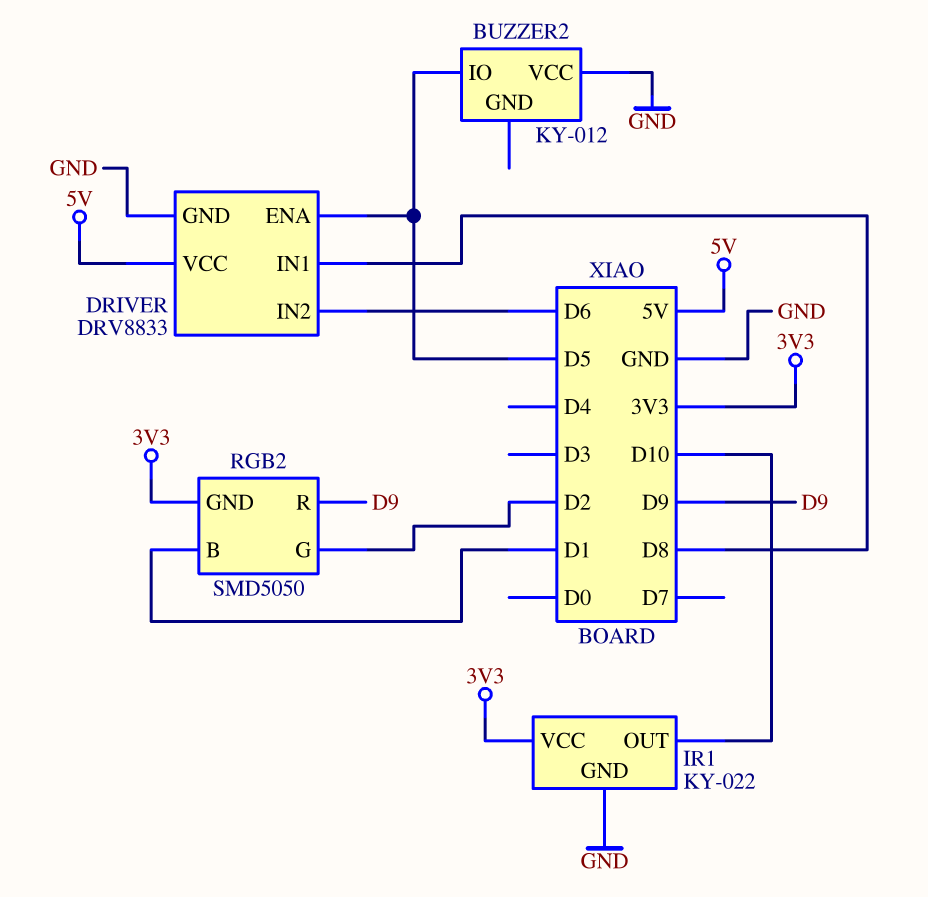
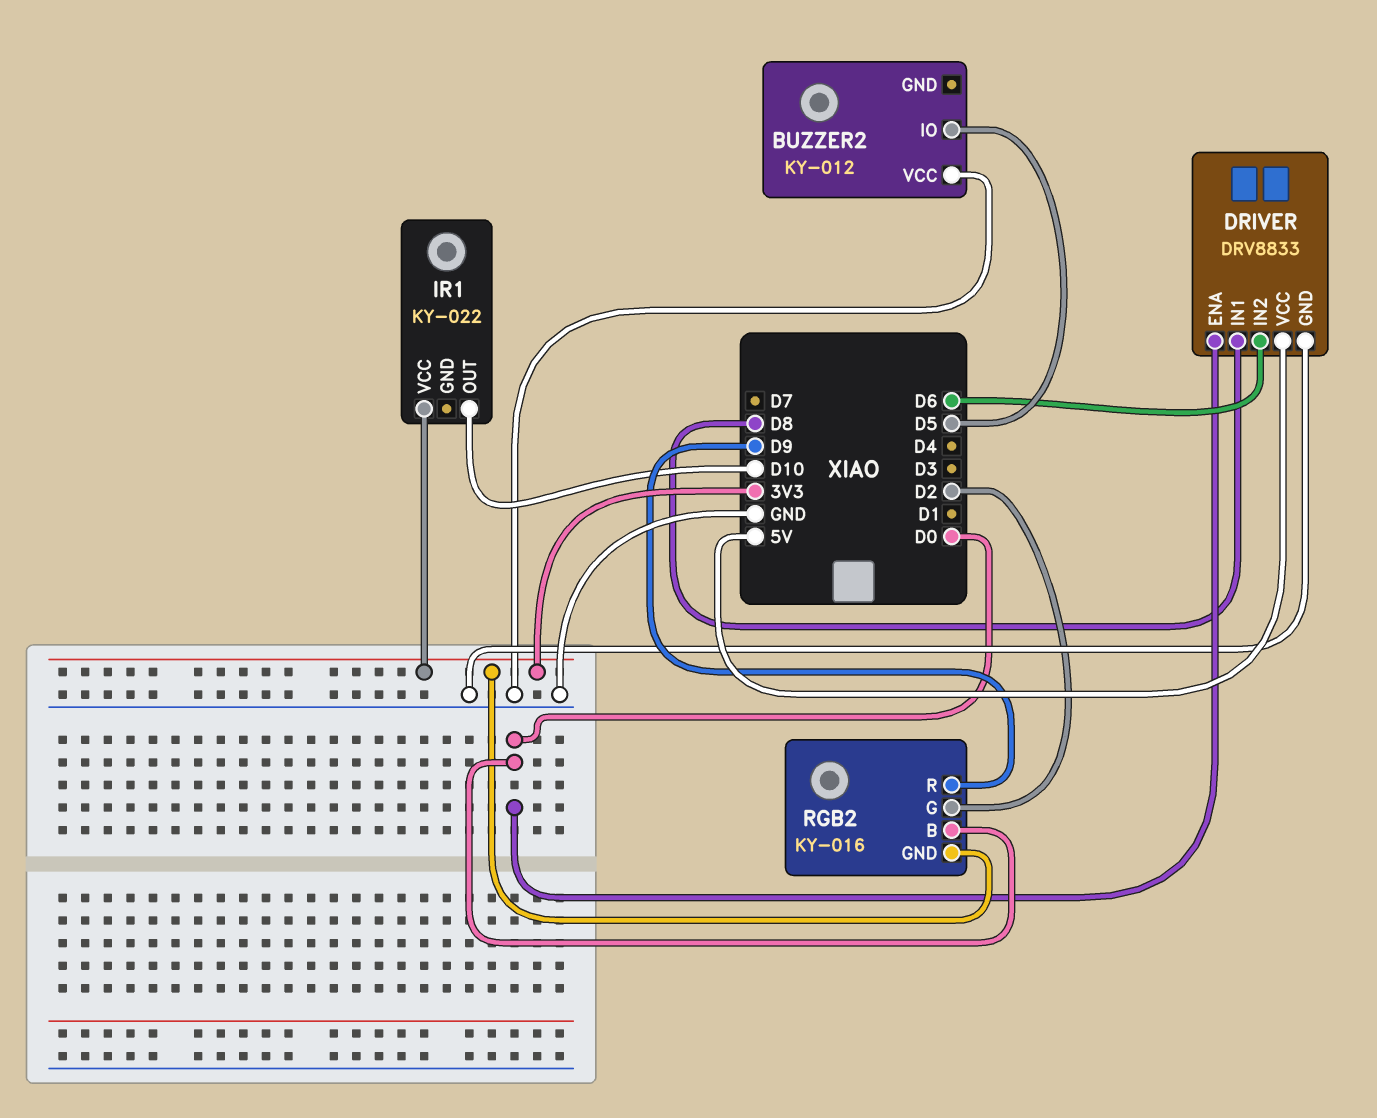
DRIVER pin ENA: D5 -> D0
IR1 pin GND: GND -> none
RGB2: SMD5050 -> KY-016
RGB2 pin B: D1 -> D0

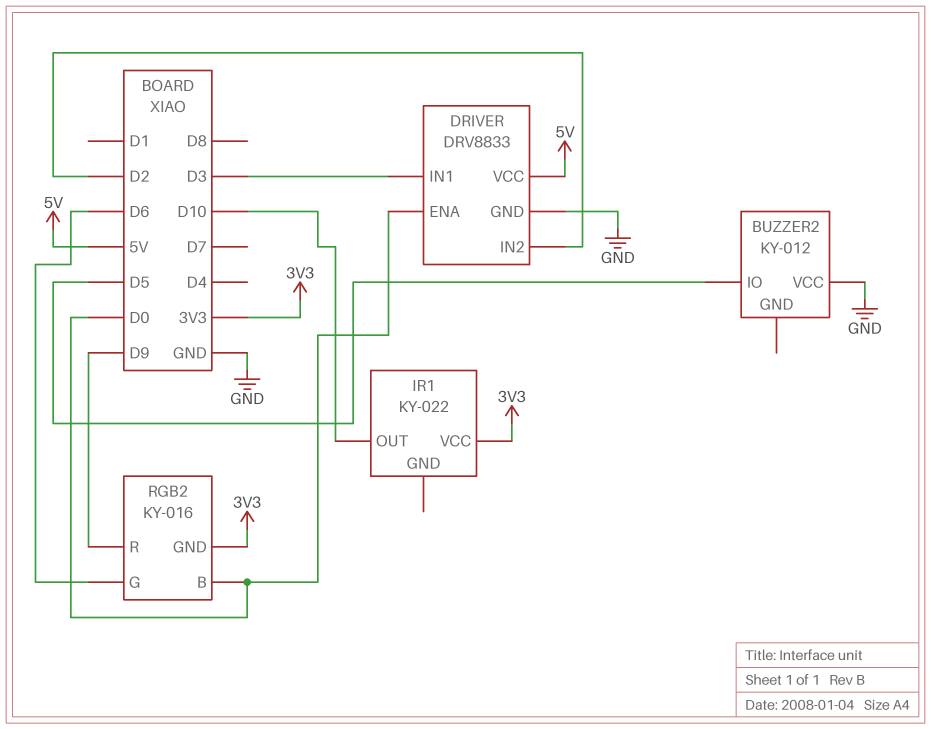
DRIVER pin IN1: D8 -> D3
DRIVER pin IN2: D6 -> D2
RGB2 pin G: D2 -> D6

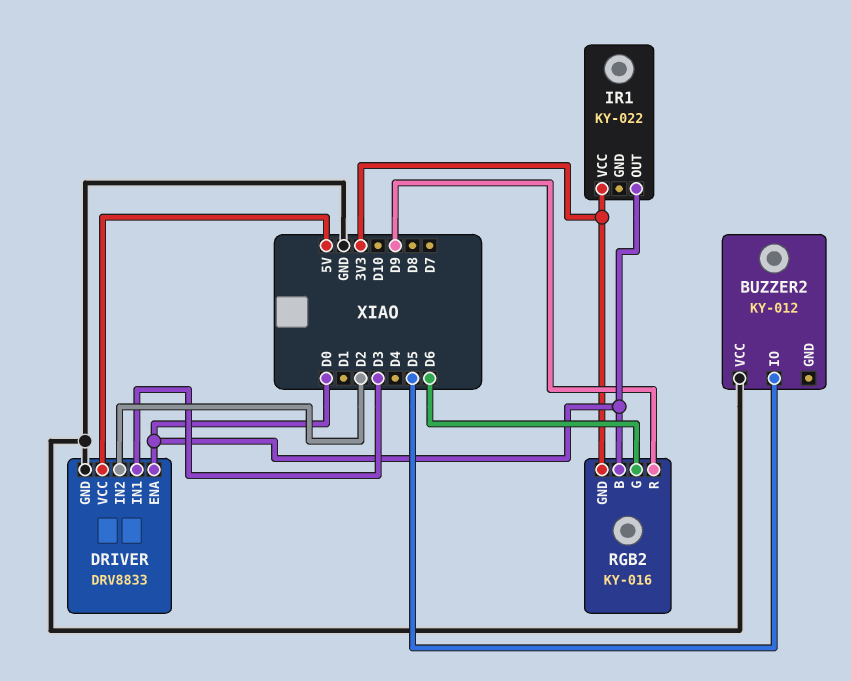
IR1 pin OUT: D10 -> D0

